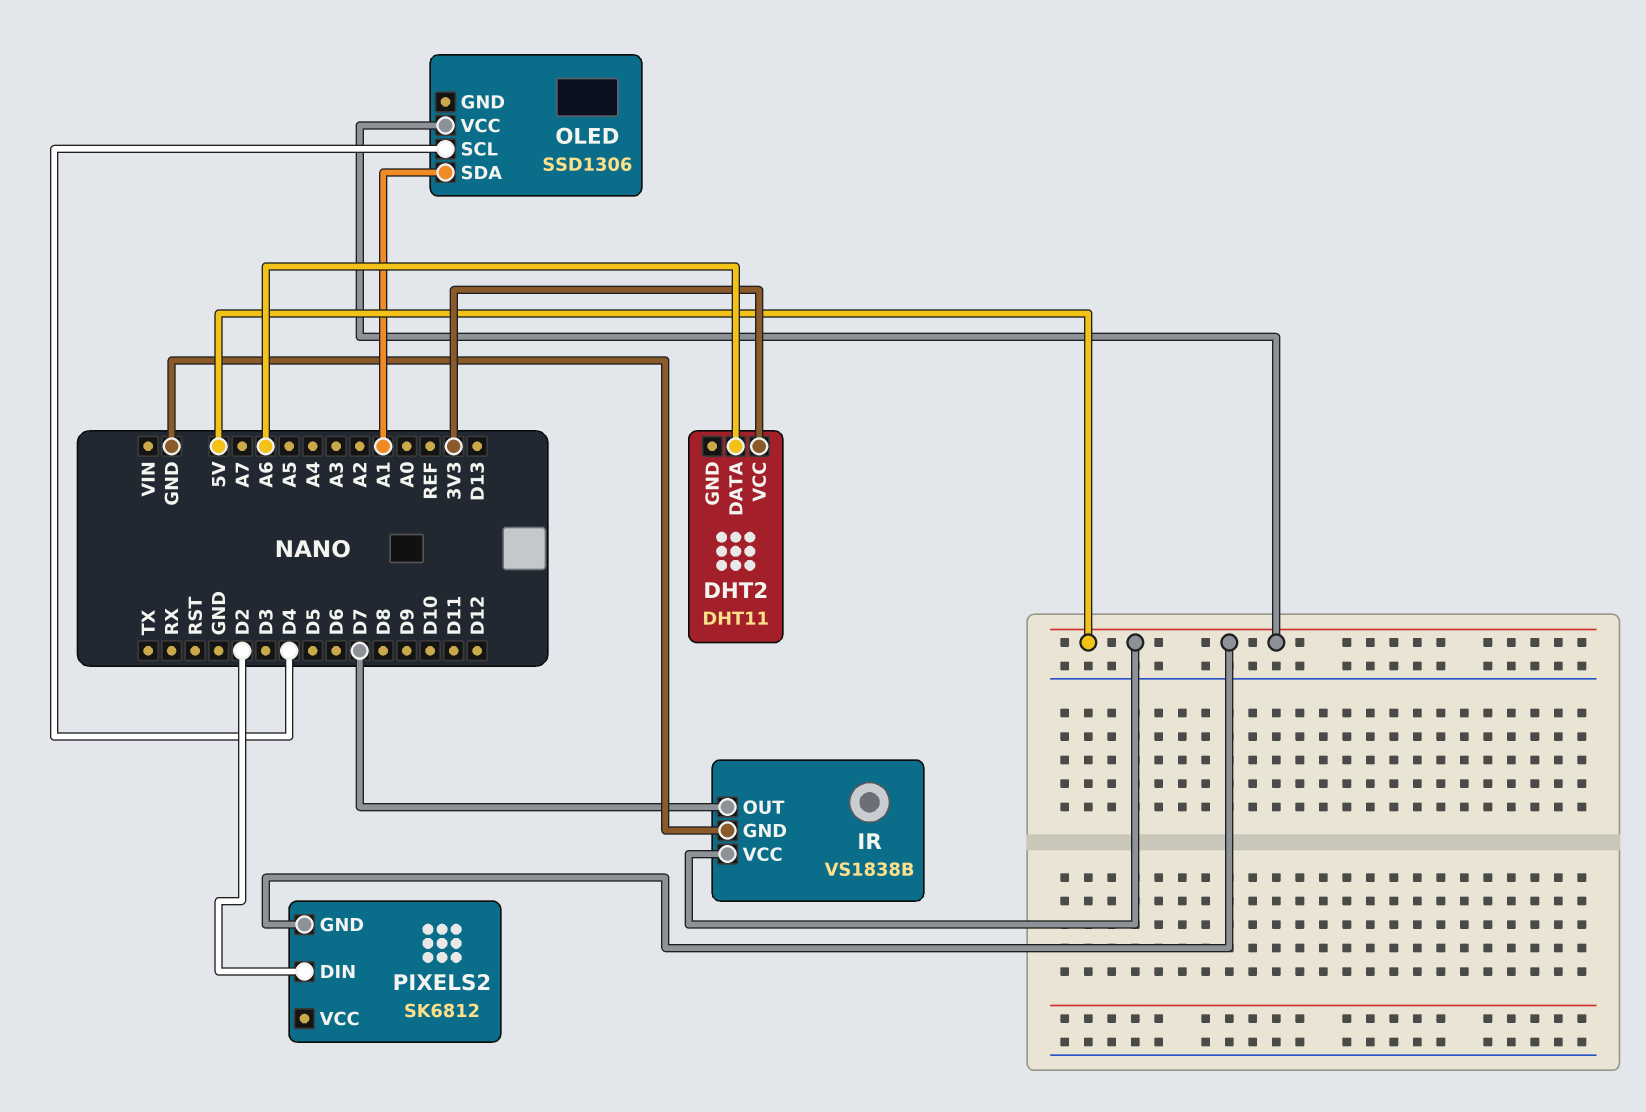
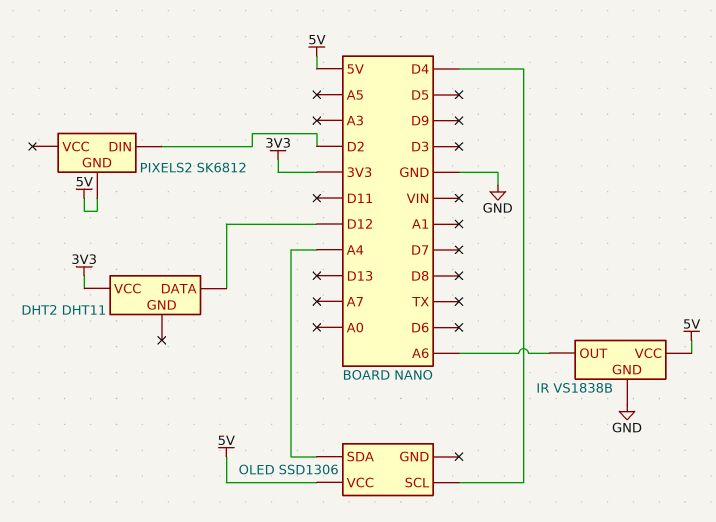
DHT2 pin DATA: A6 -> D12
IR pin OUT: D7 -> A6
OLED pin SDA: A1 -> A4

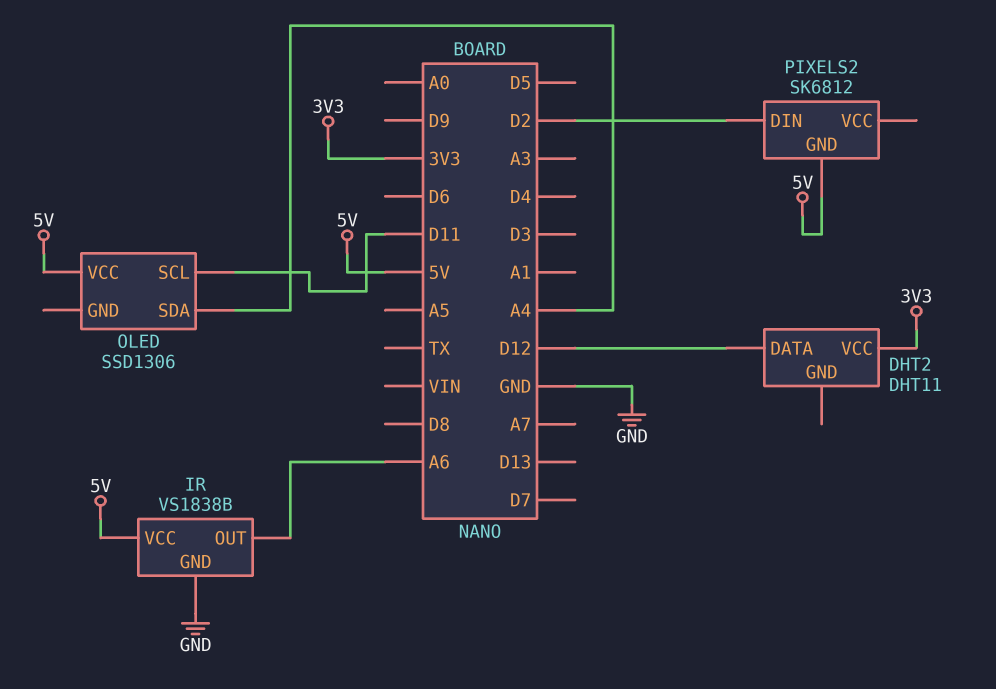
OLED pin SCL: D4 -> D11

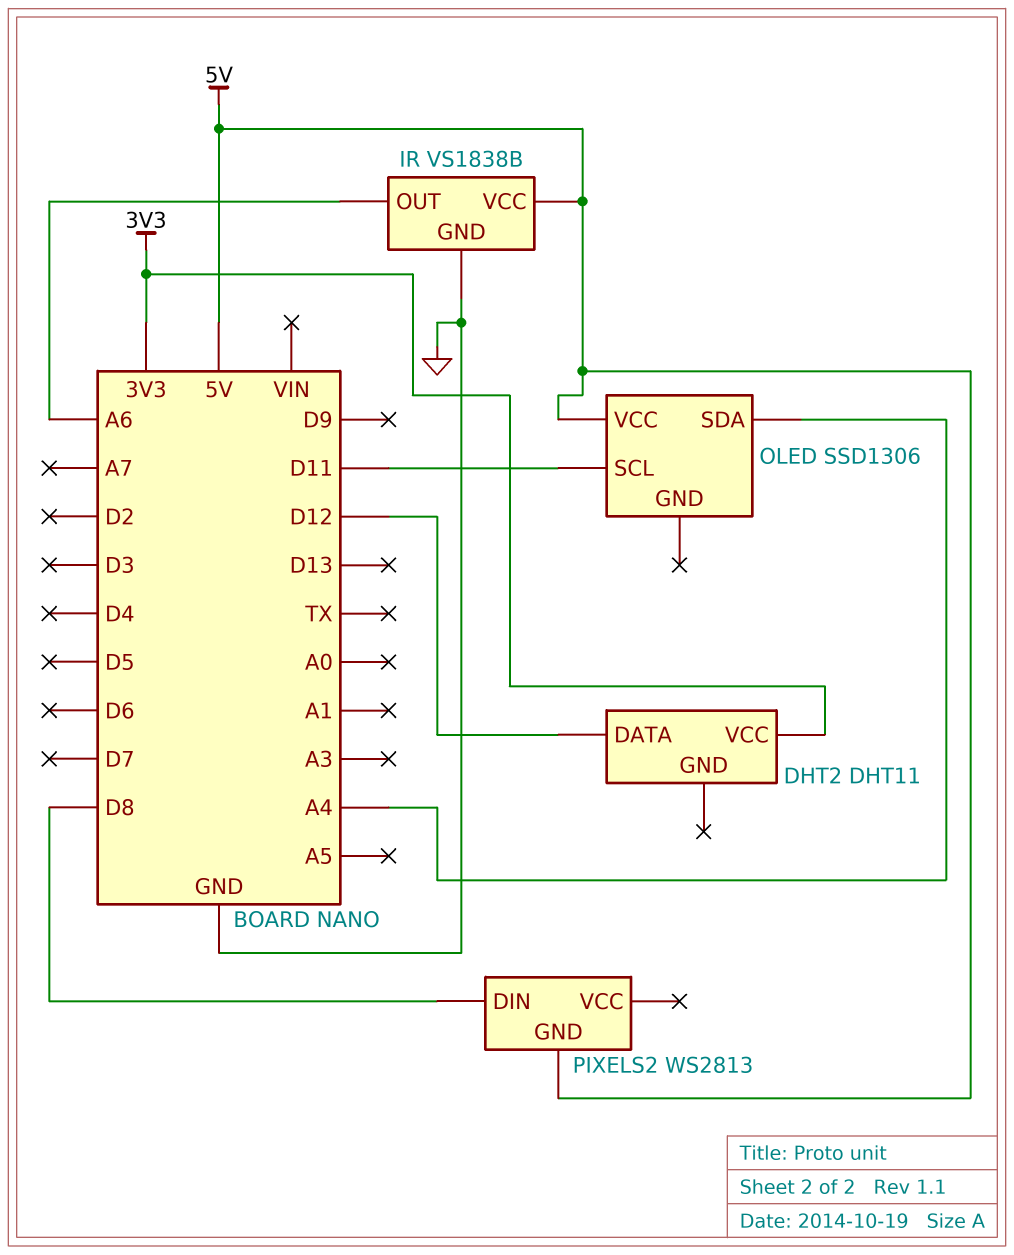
PIXELS2: SK6812 -> WS2813
PIXELS2 pin DIN: D2 -> D8

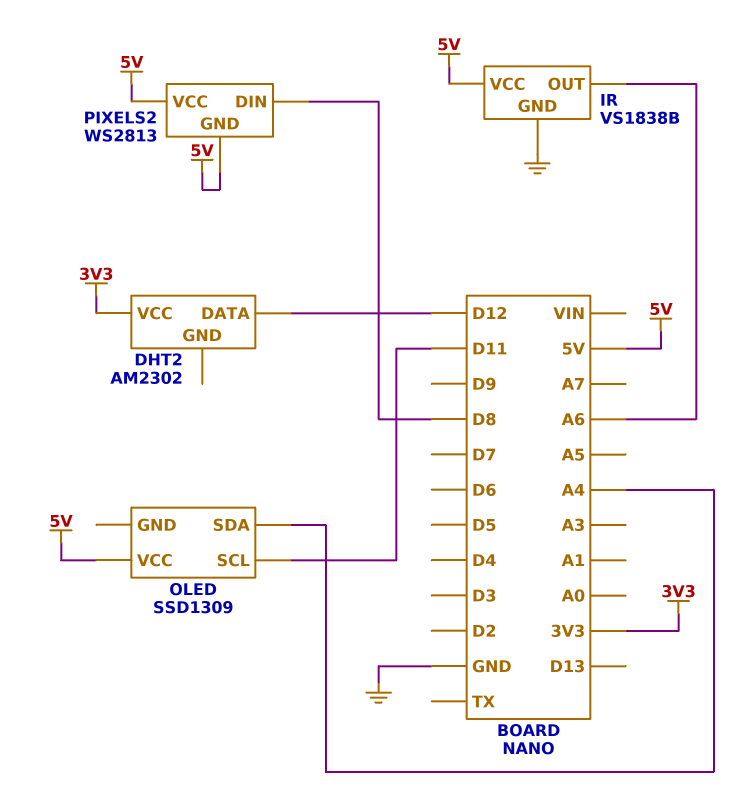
DHT2: DHT11 -> AM2302
OLED: SSD1306 -> SSD1309
PIXELS2 pin VCC: none -> 5V

